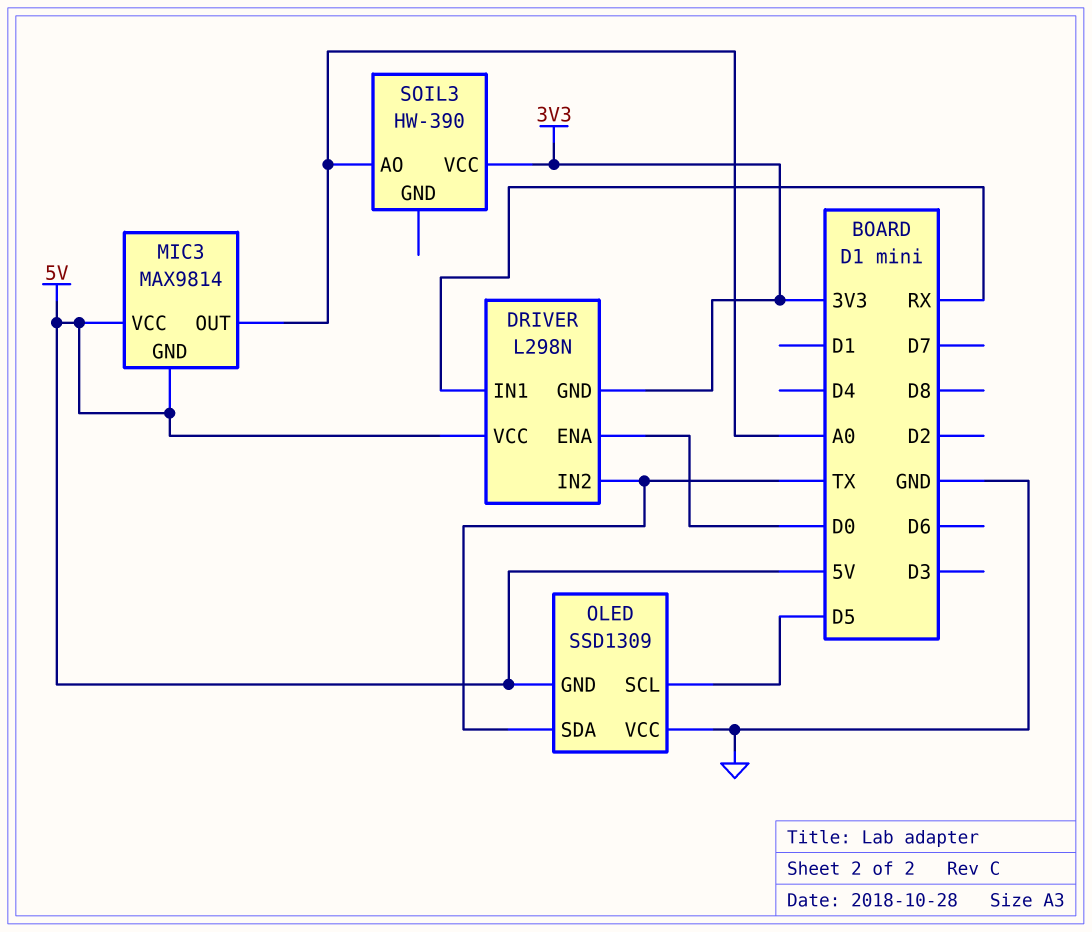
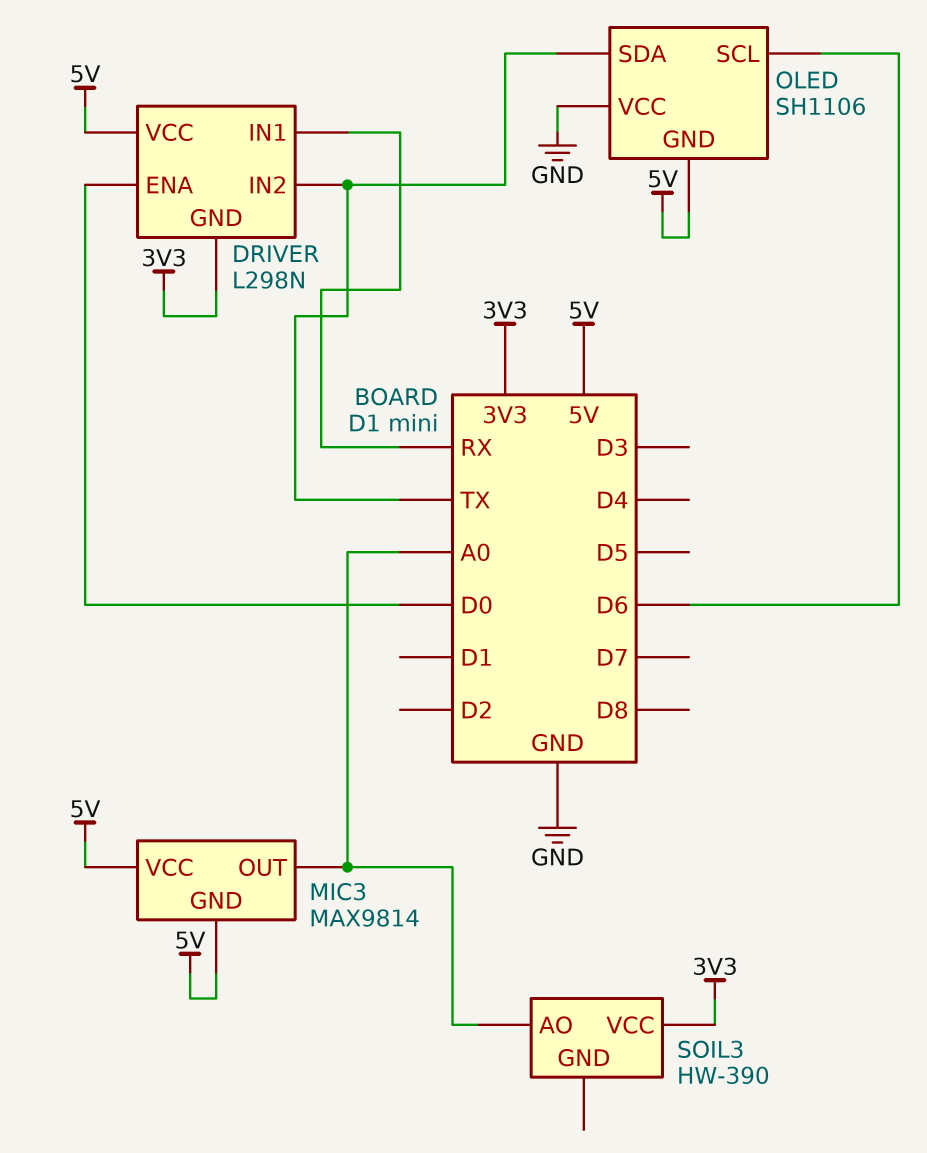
OLED: SSD1309 -> SH1106
OLED pin SCL: D5 -> D6

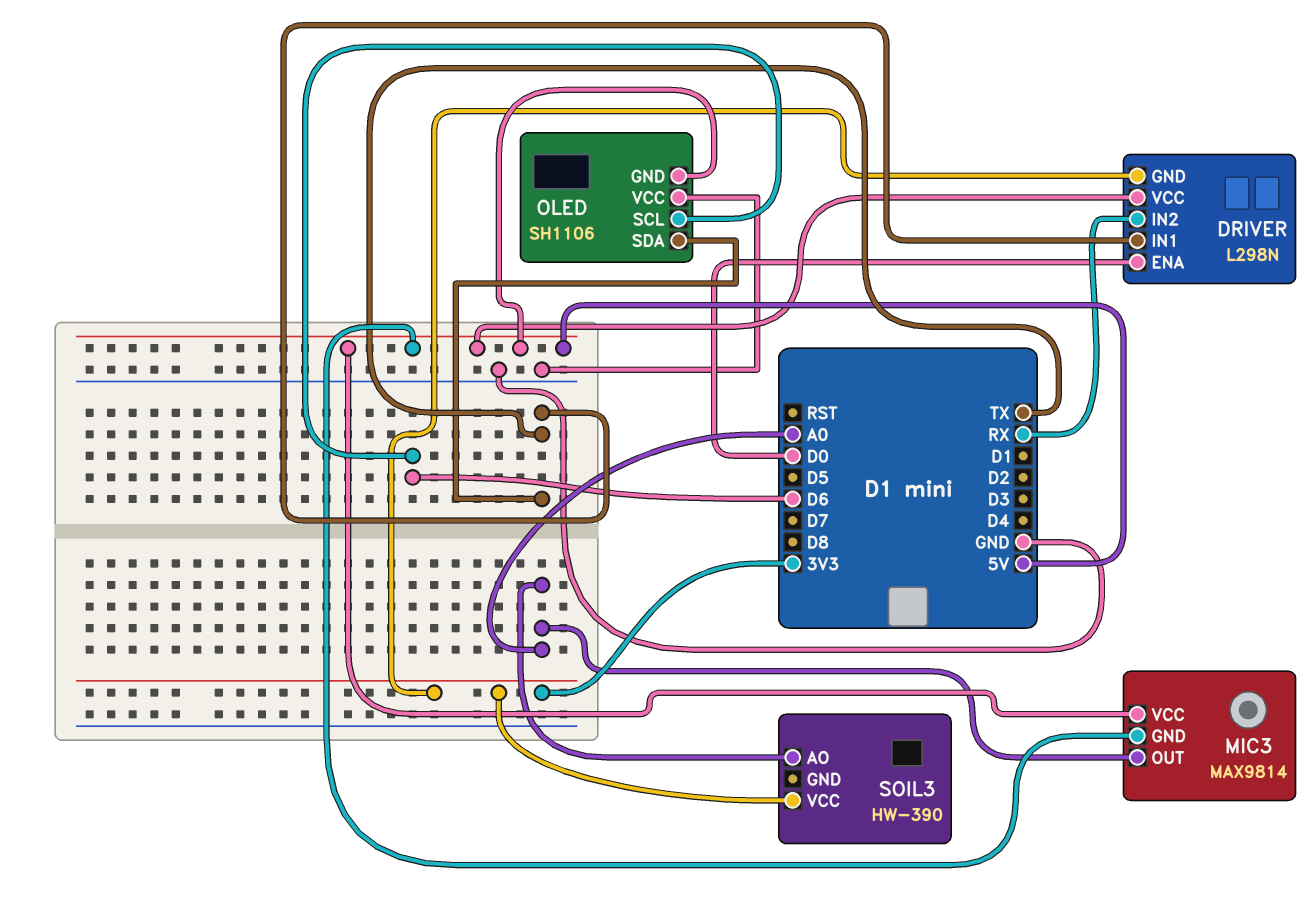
DRIVER pin IN1: RX -> TX
DRIVER pin IN2: TX -> RX

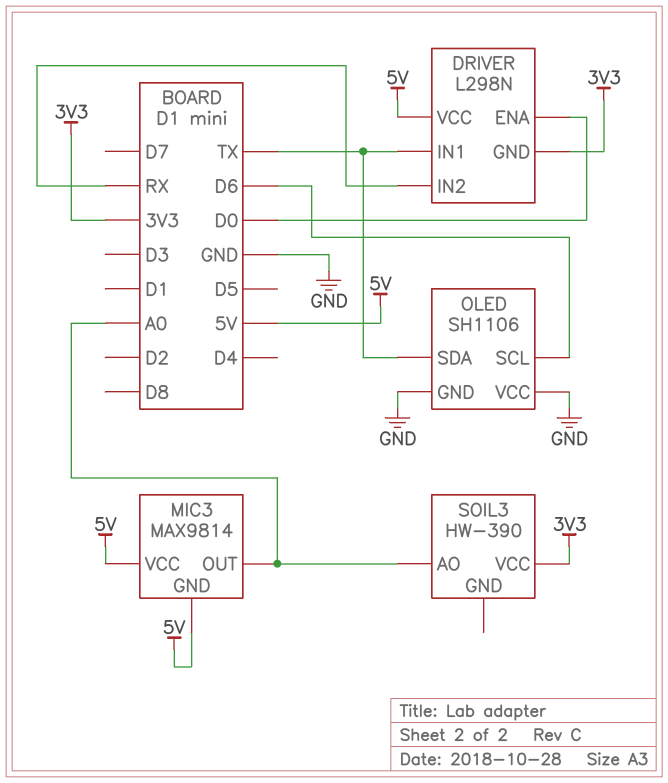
OLED pin GND: 5V -> GND

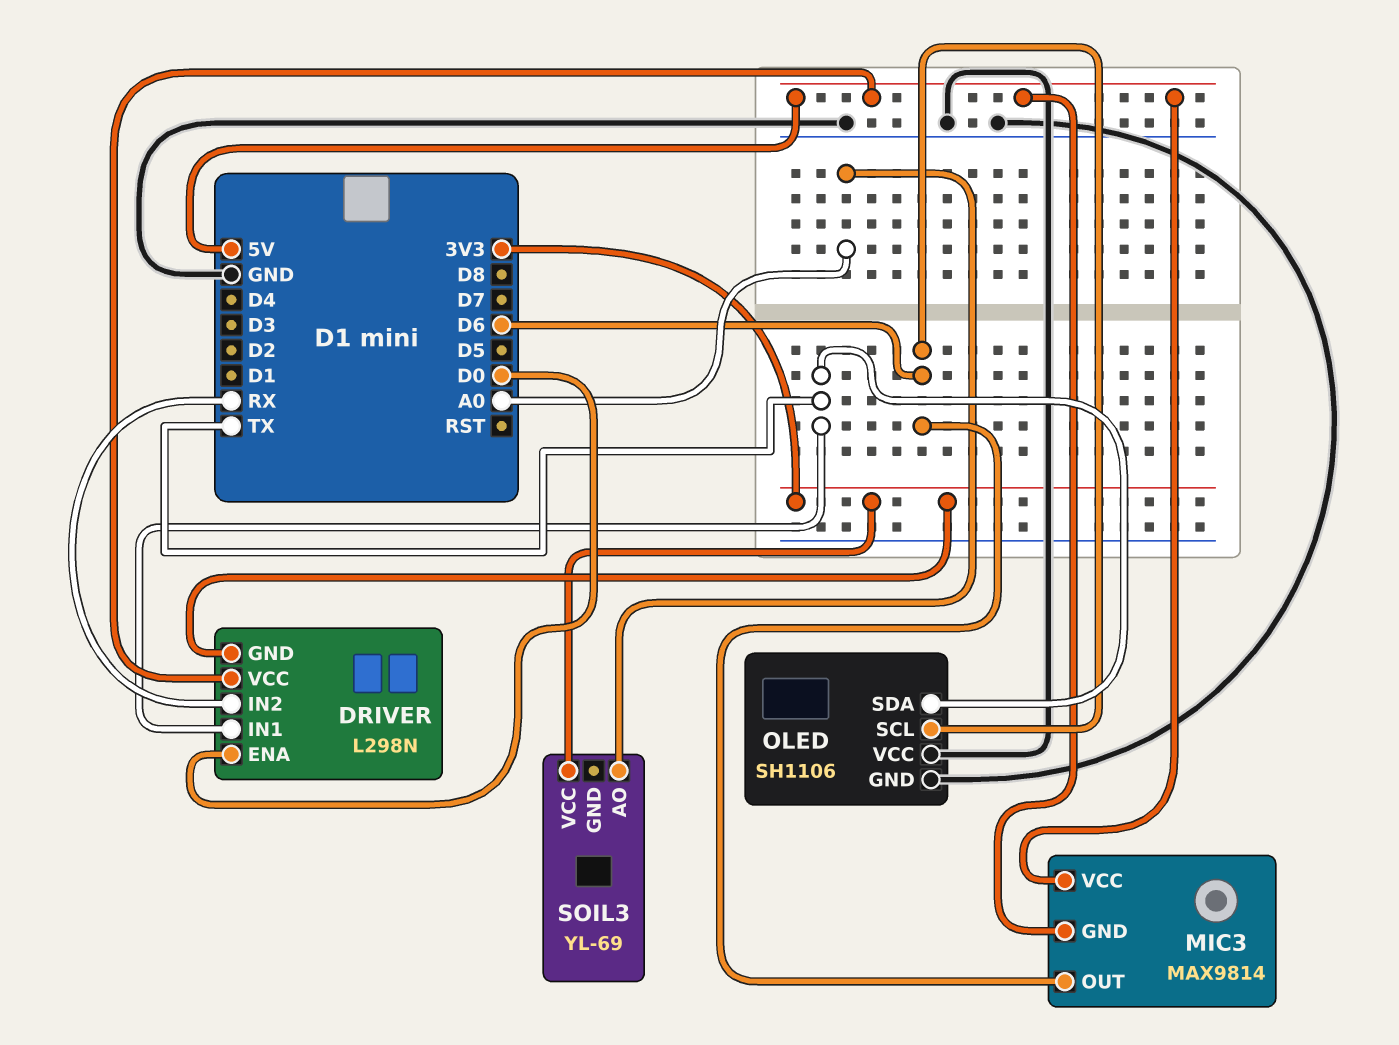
MIC3 pin OUT: A0 -> D6
SOIL3: HW-390 -> YL-69

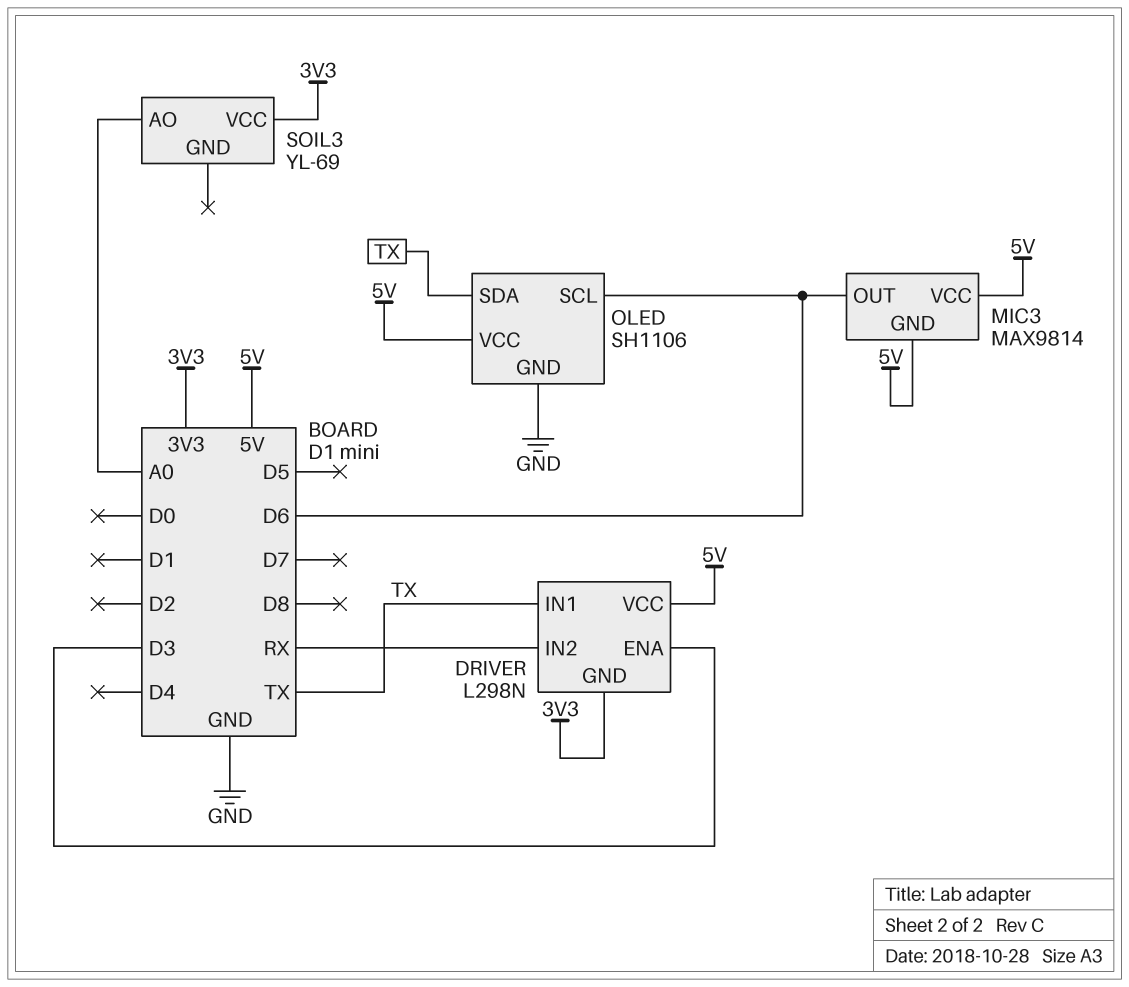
DRIVER pin ENA: D0 -> D3
OLED pin VCC: GND -> 5V

